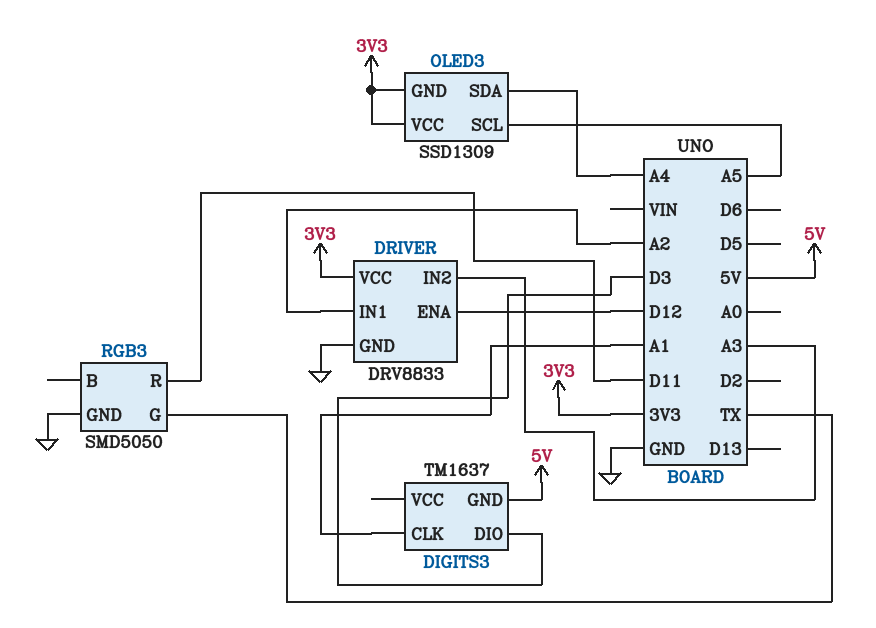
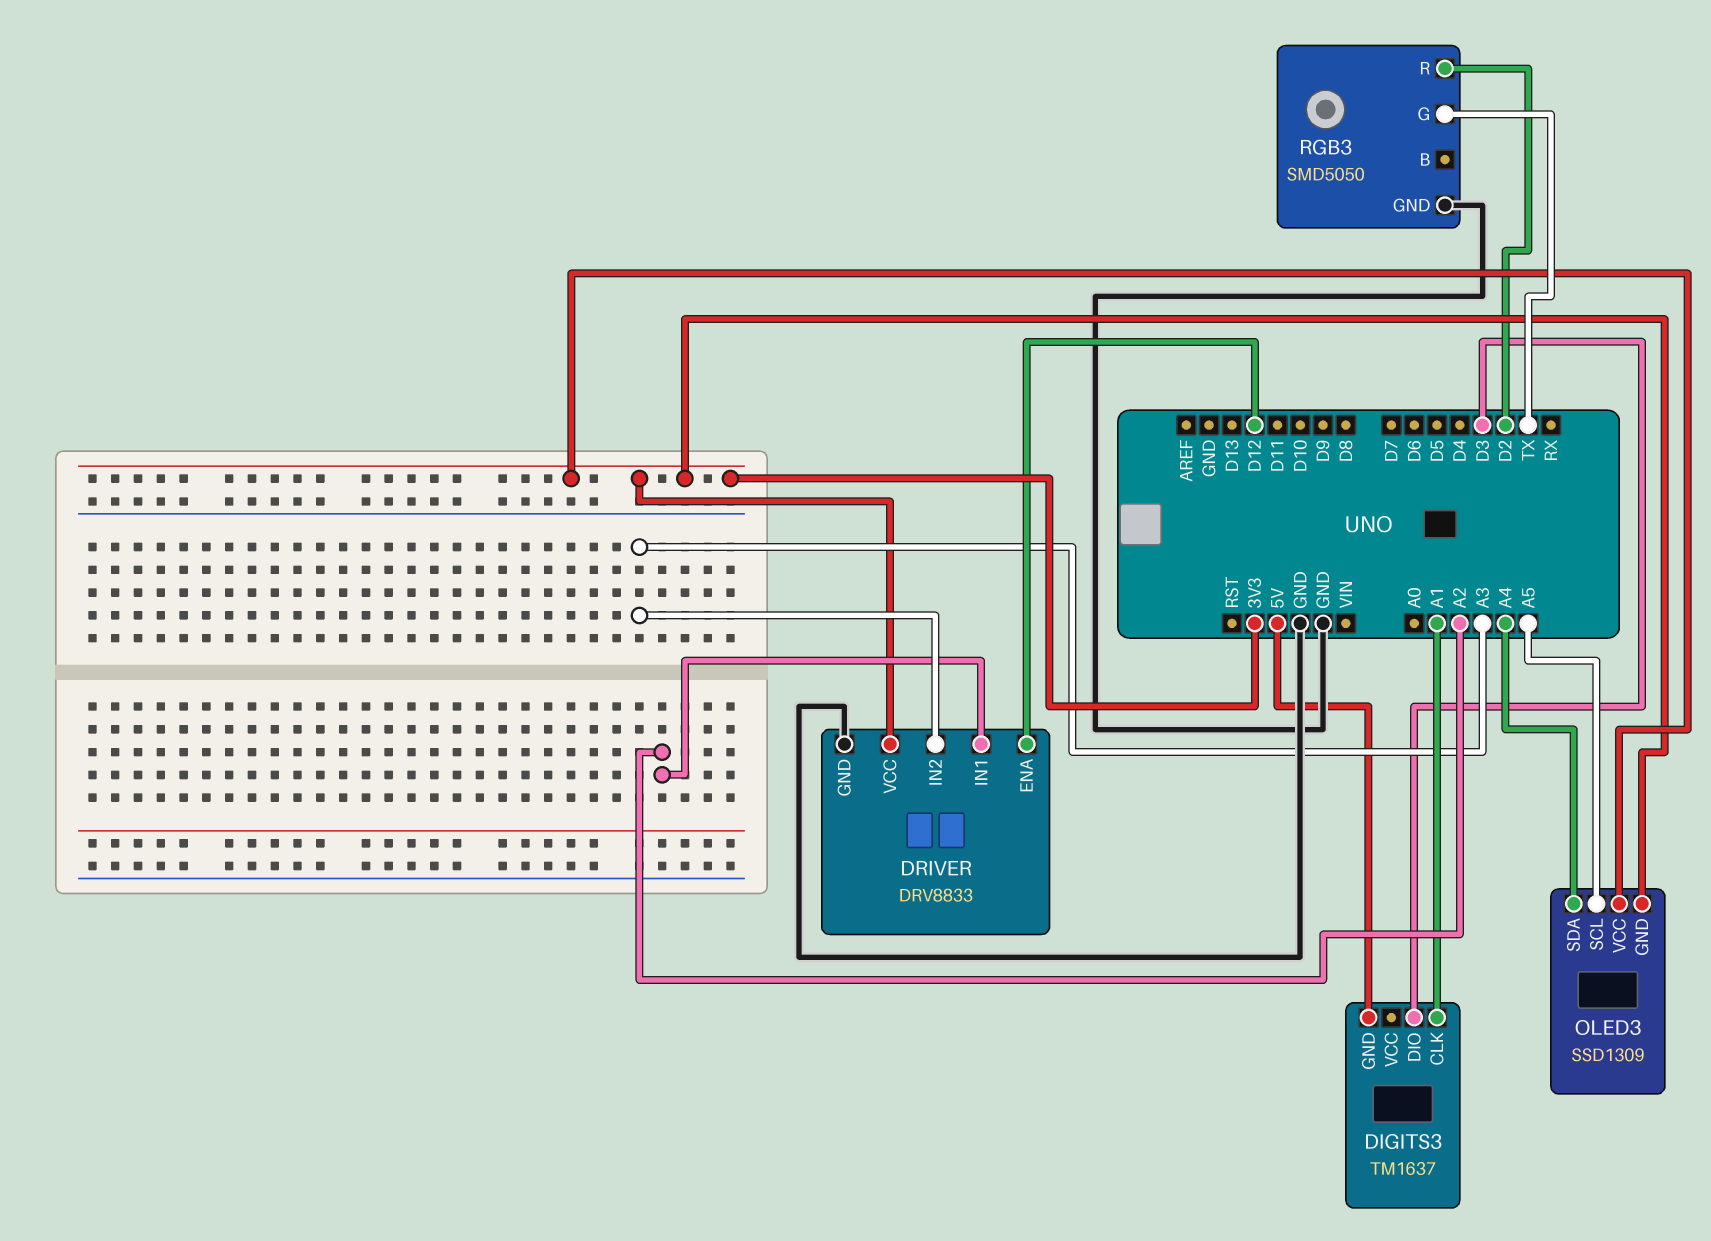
RGB3 pin R: D11 -> D2

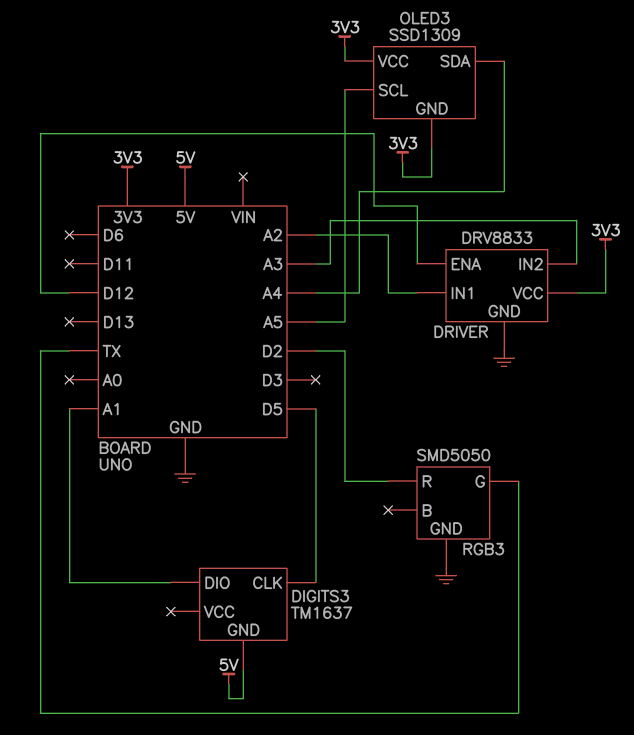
DIGITS3 pin CLK: A1 -> D5
DIGITS3 pin DIO: D3 -> A1

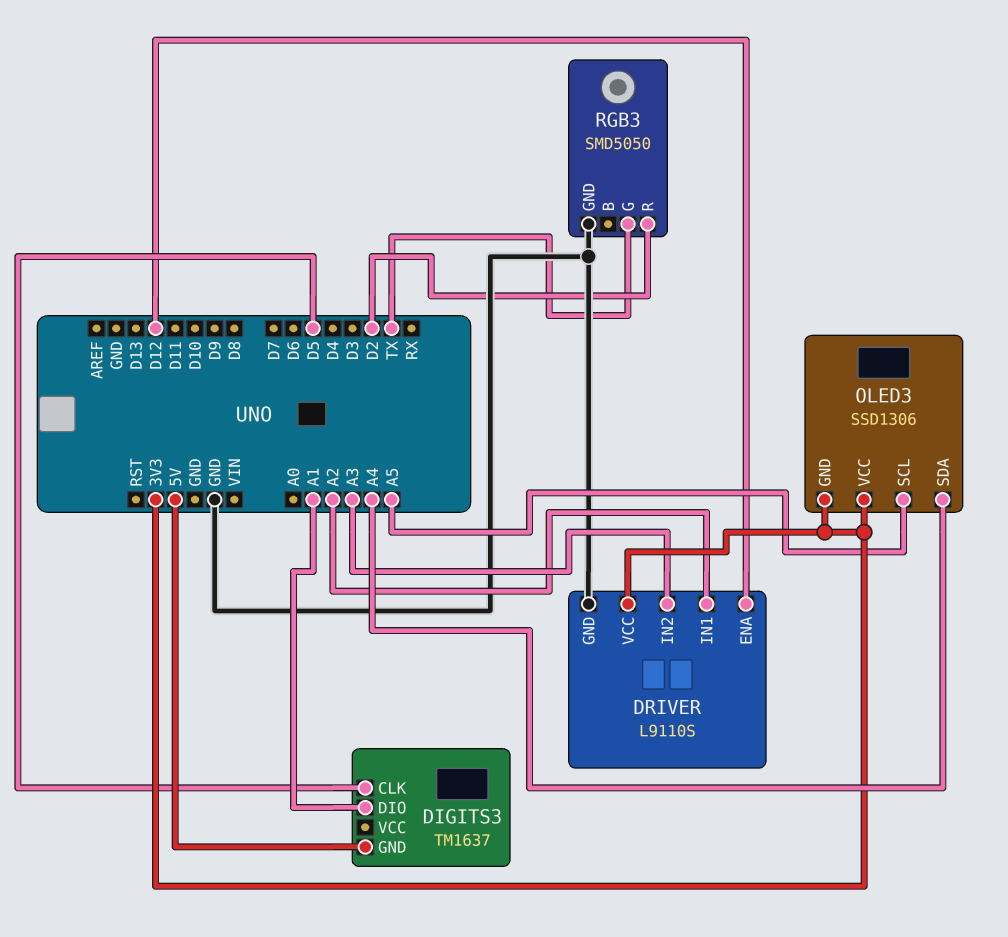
DRIVER: DRV8833 -> L9110S
OLED3: SSD1309 -> SSD1306

